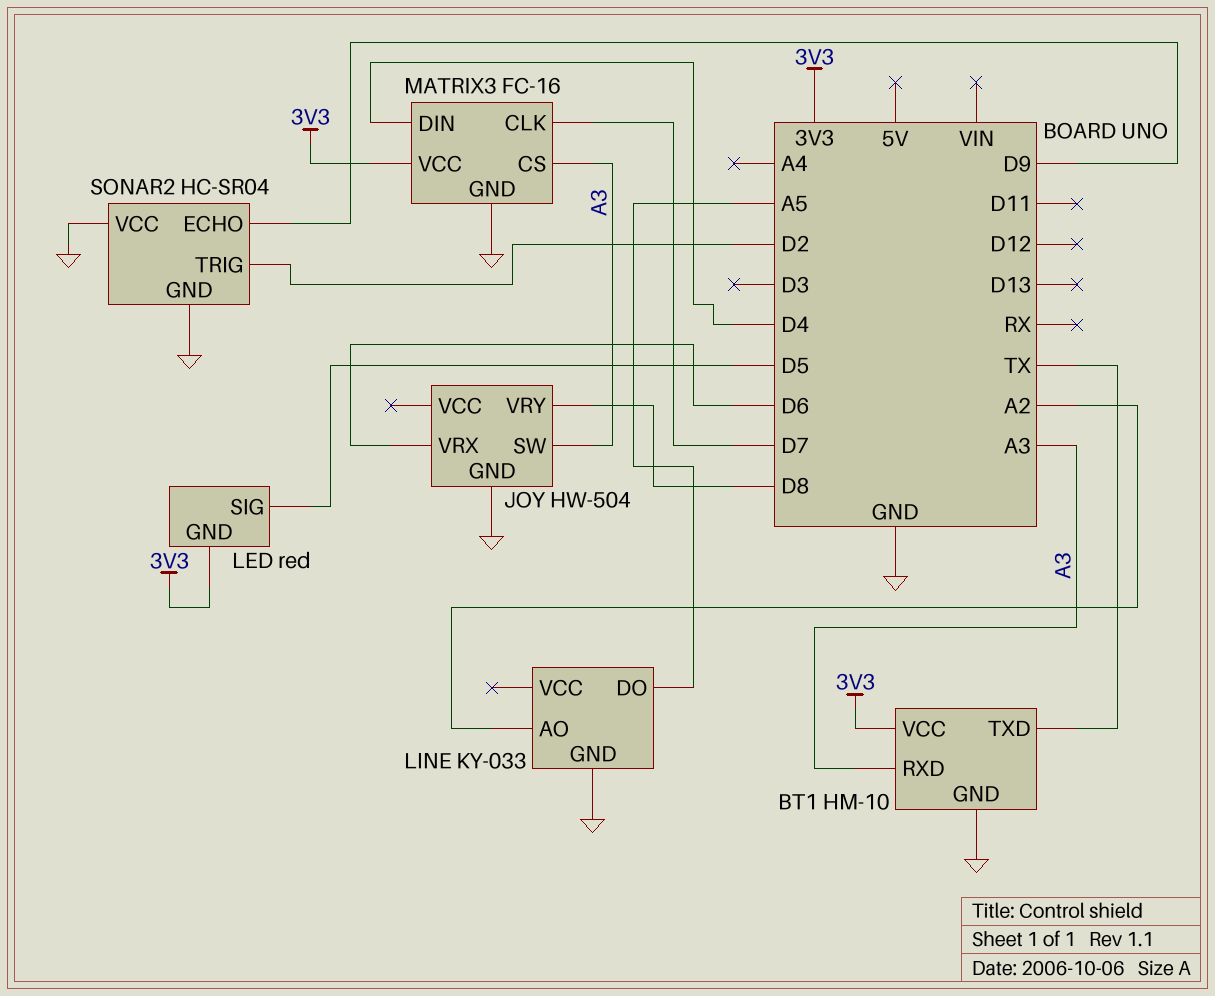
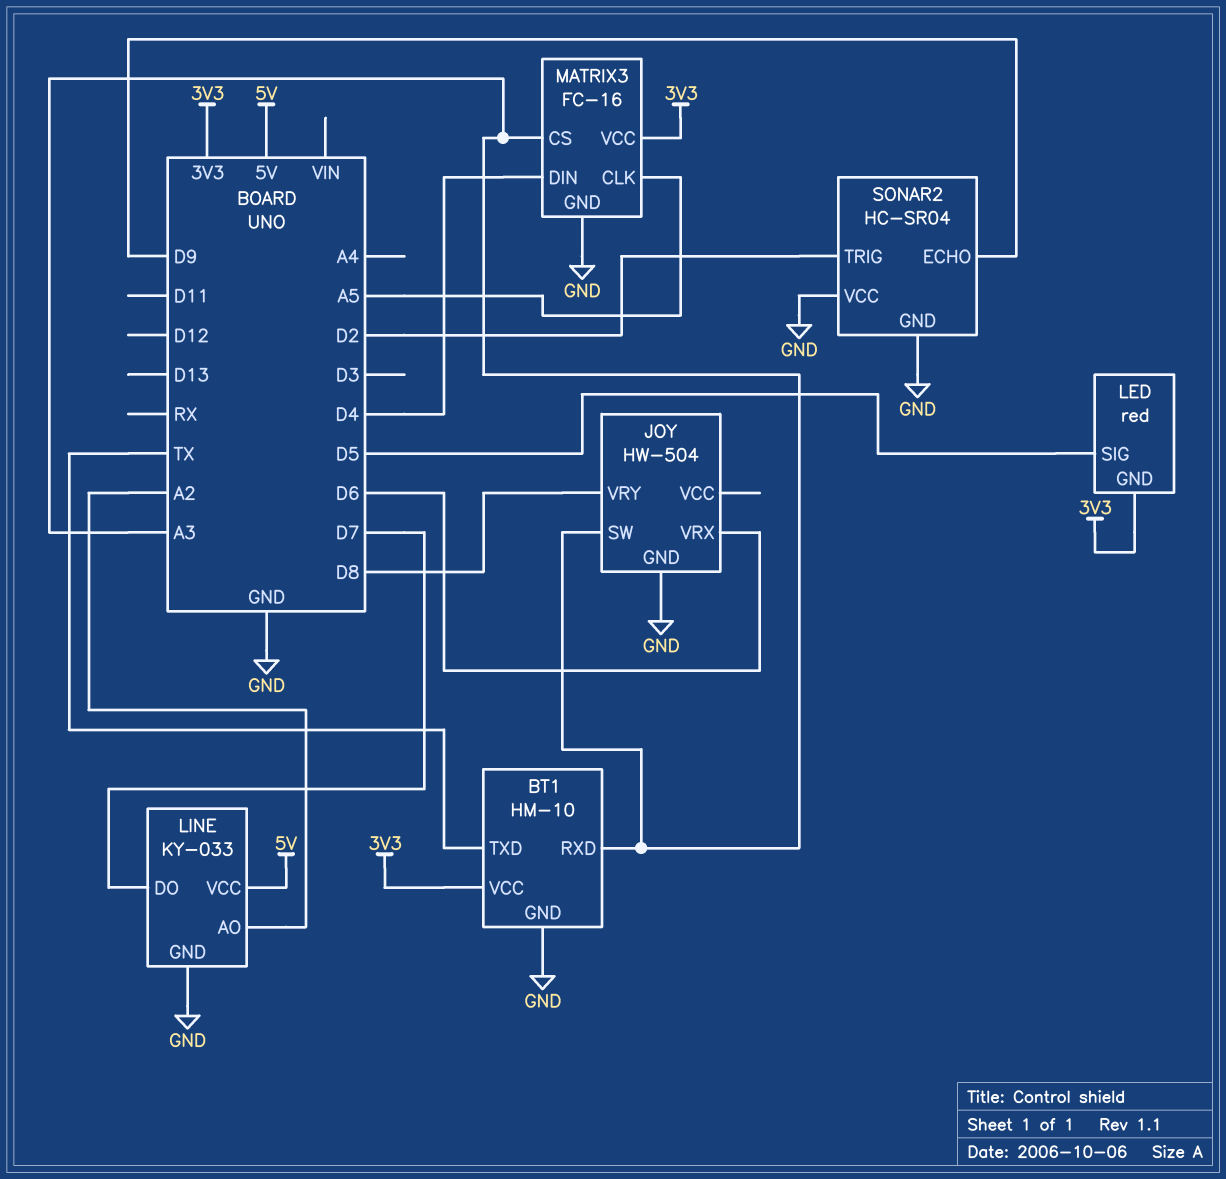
LINE pin DO: A5 -> D7
LINE pin VCC: none -> 5V
MATRIX3 pin CLK: D7 -> A5

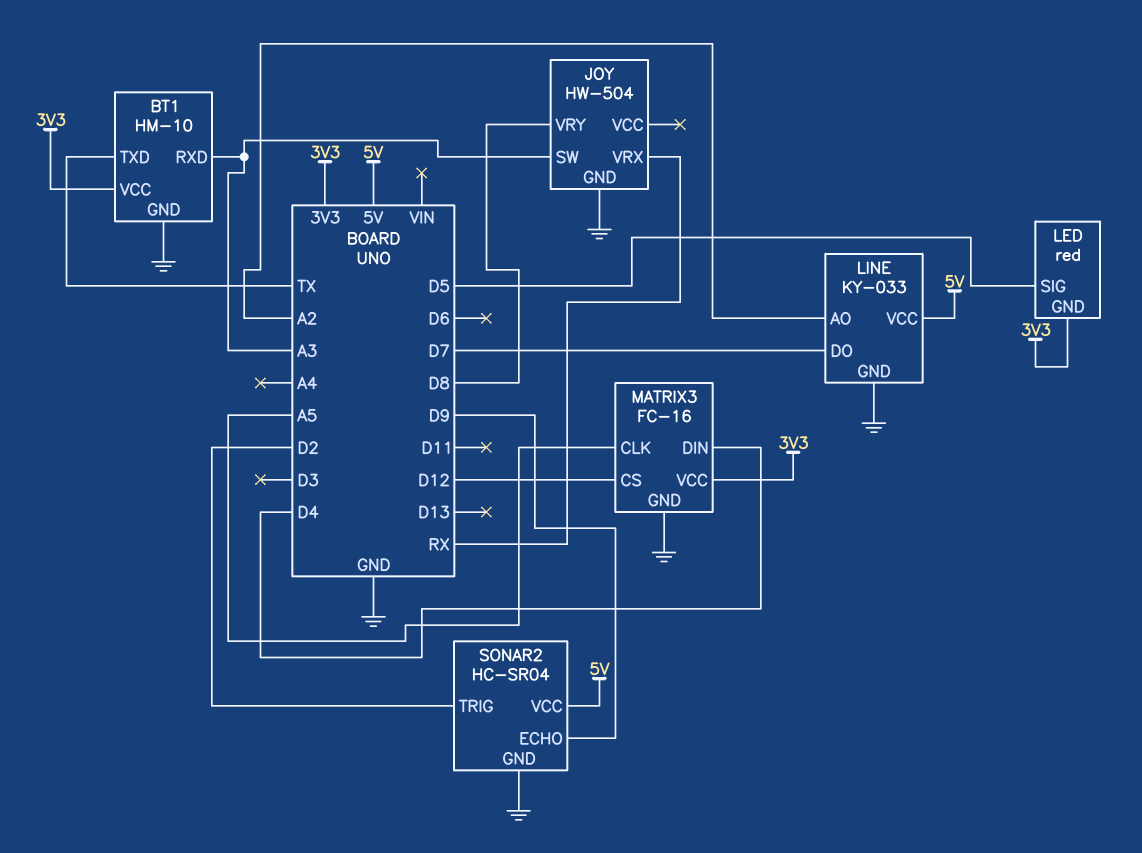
JOY pin VRX: D6 -> RX
MATRIX3 pin CS: A3 -> D12
SONAR2 pin VCC: GND -> 5V

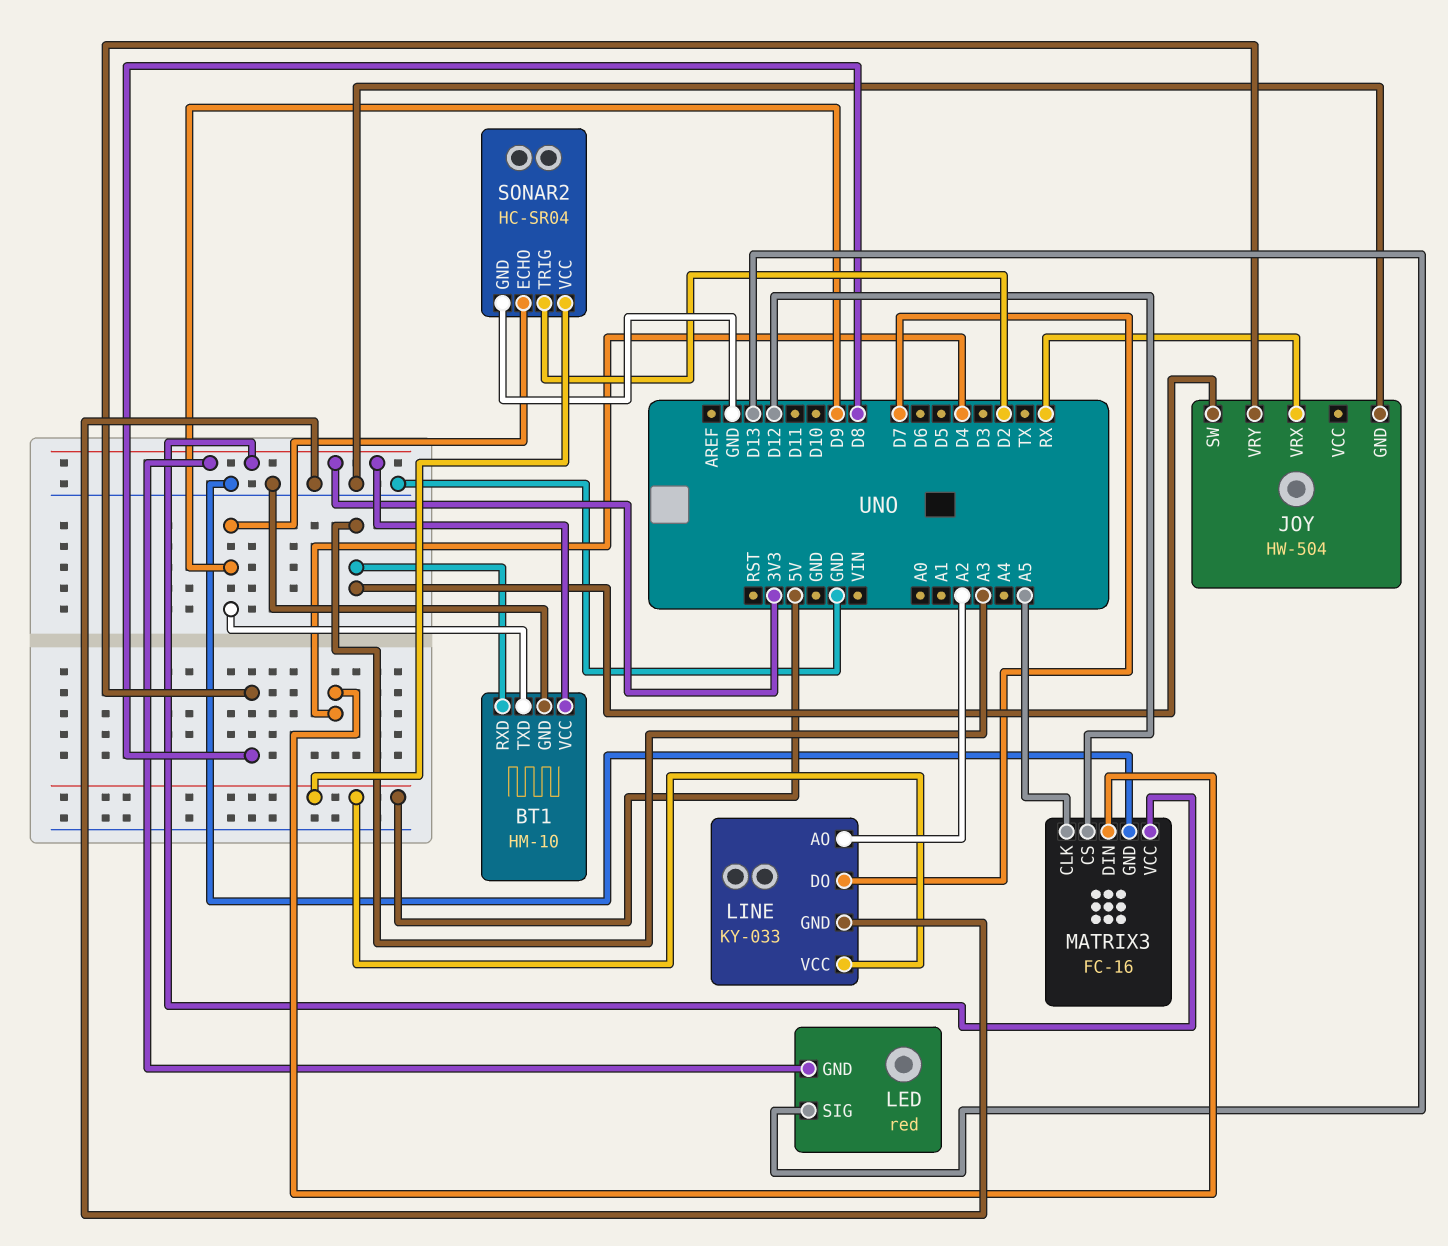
BT1 pin TXD: TX -> D9
LED pin SIG: D5 -> D13

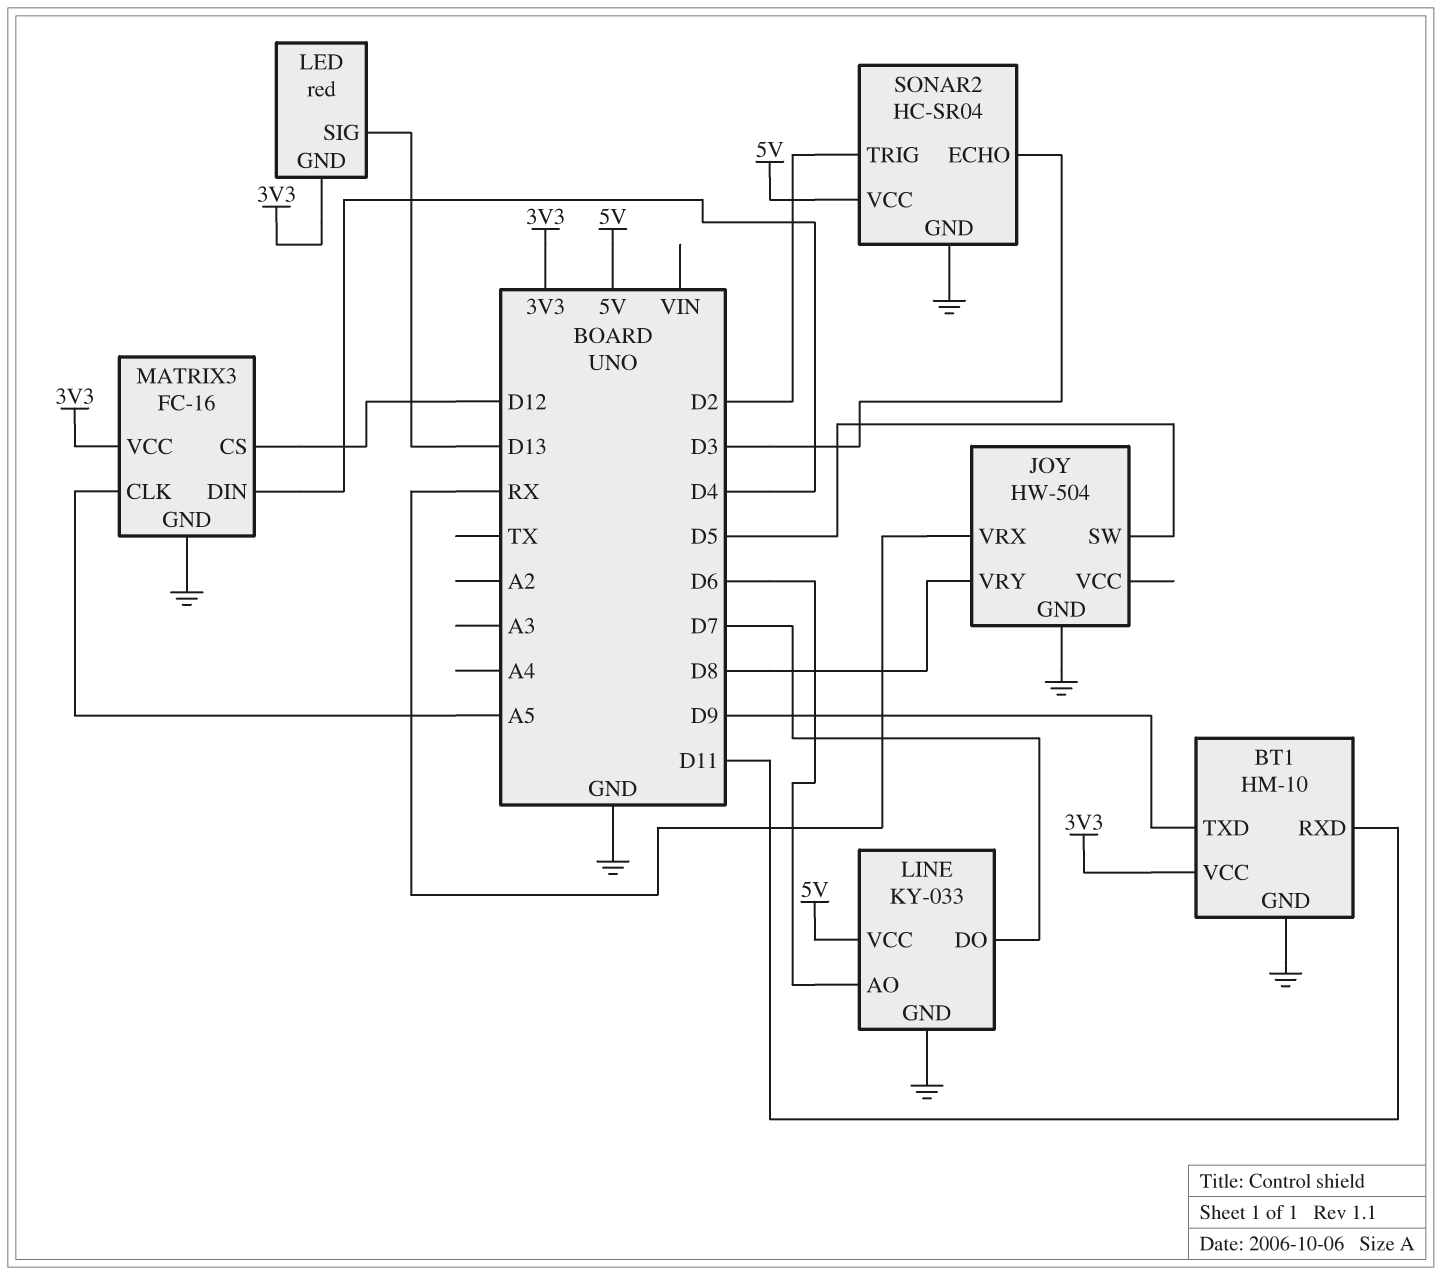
BT1 pin RXD: A3 -> D11
JOY pin SW: A3 -> D5
LINE pin AO: A2 -> D6
SONAR2 pin ECHO: D9 -> D3

